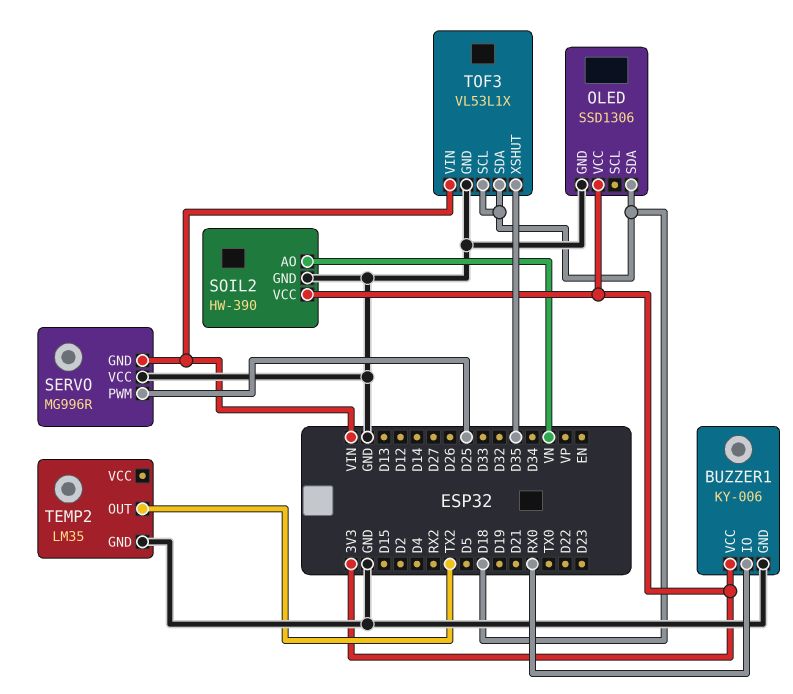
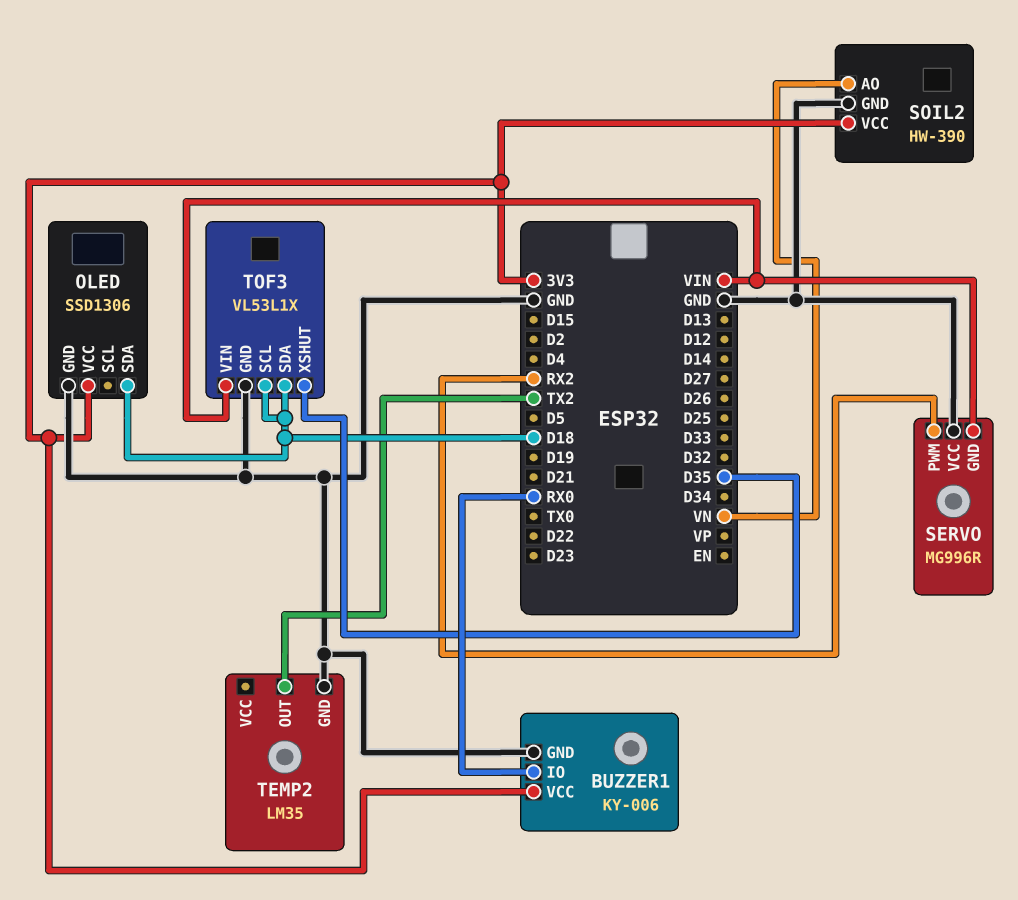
SERVO pin PWM: D25 -> RX2

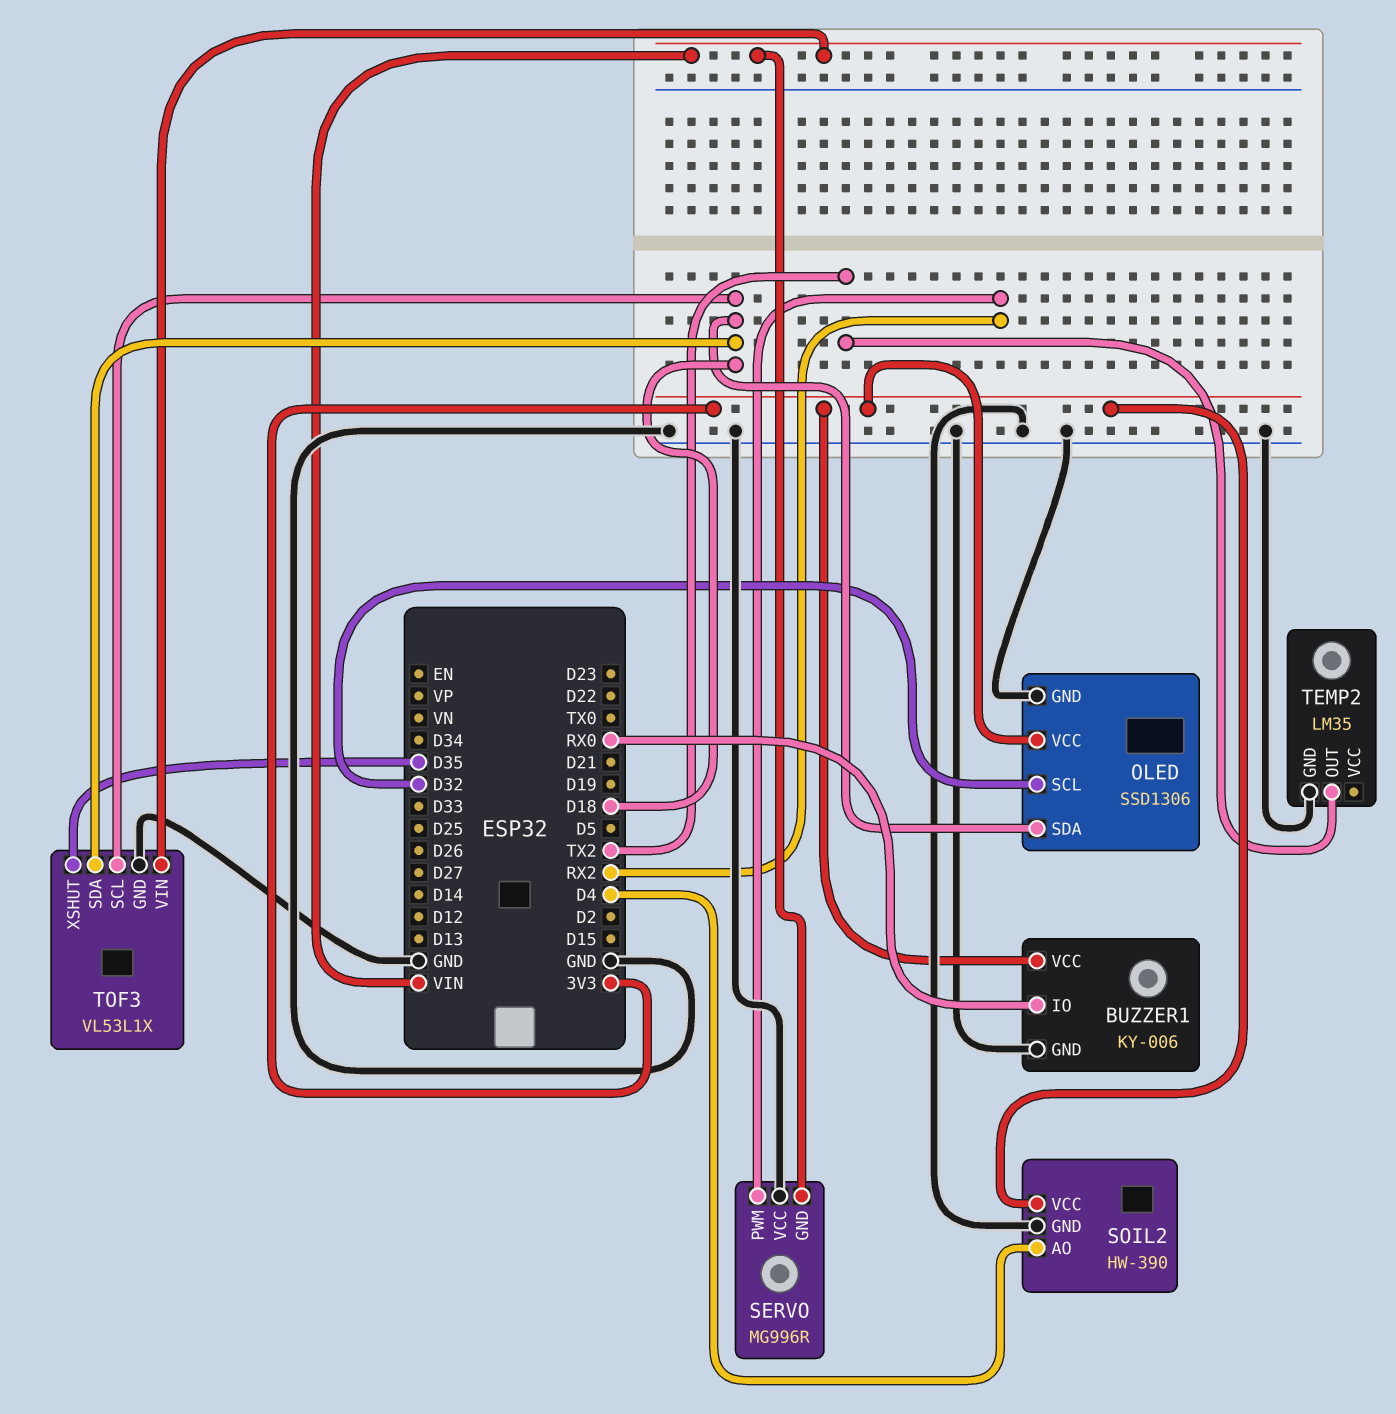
OLED pin SCL: none -> D32
SOIL2 pin AO: VN -> D4

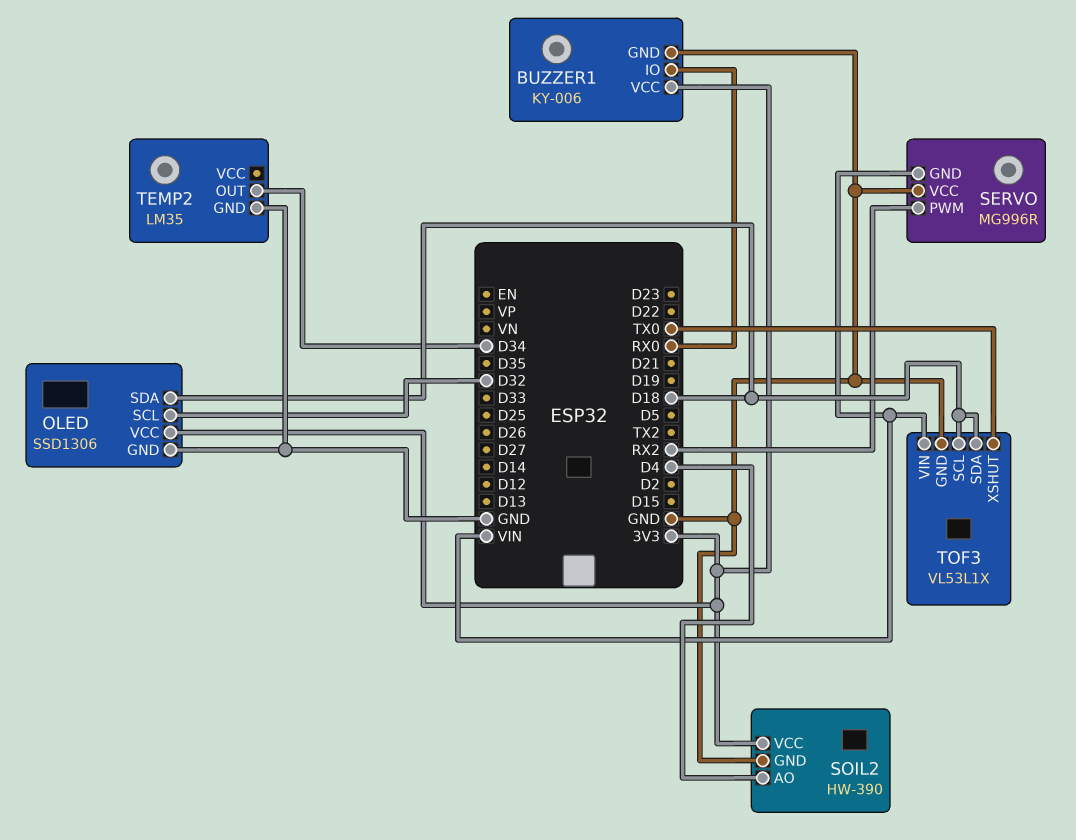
TEMP2 pin OUT: TX2 -> D34
TOF3 pin XSHUT: D35 -> TX0

